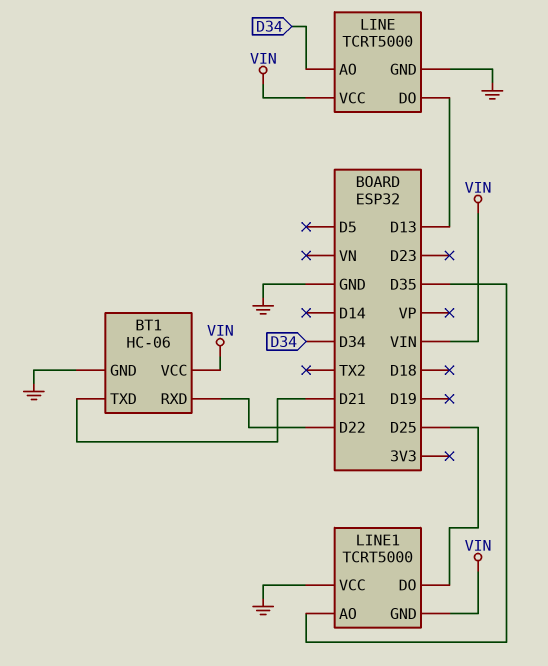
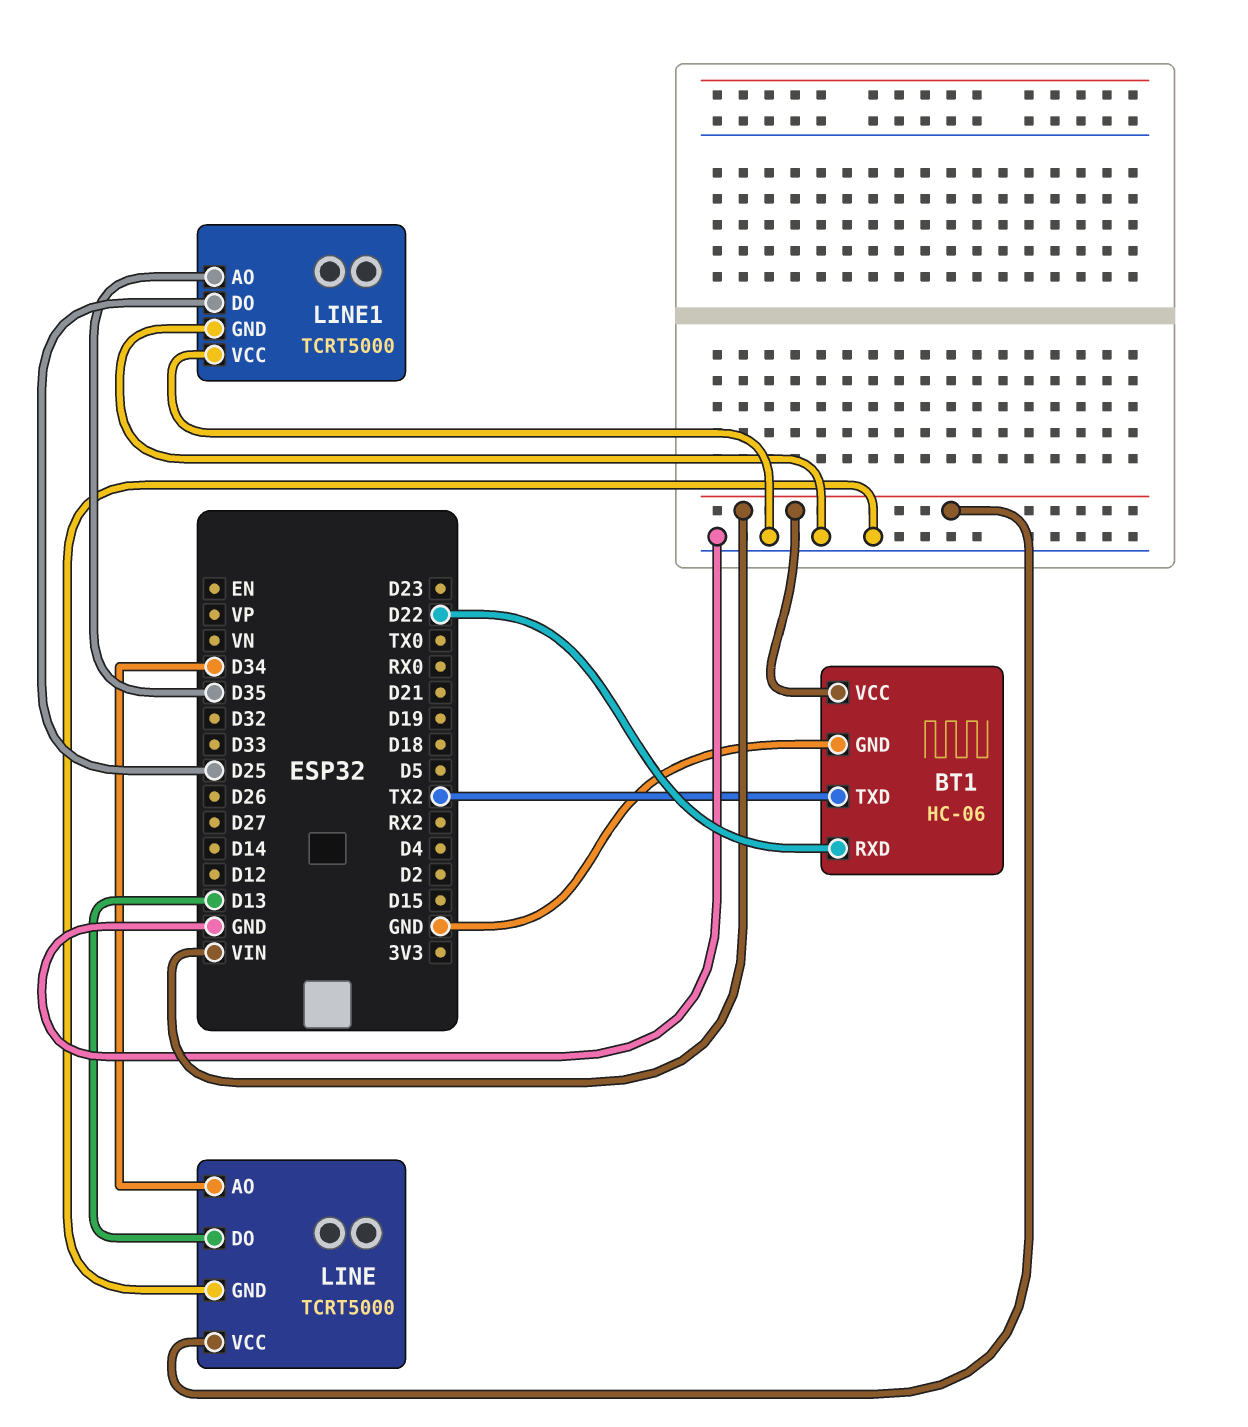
BT1 pin TXD: D21 -> TX2
LINE1 pin GND: VIN -> GND

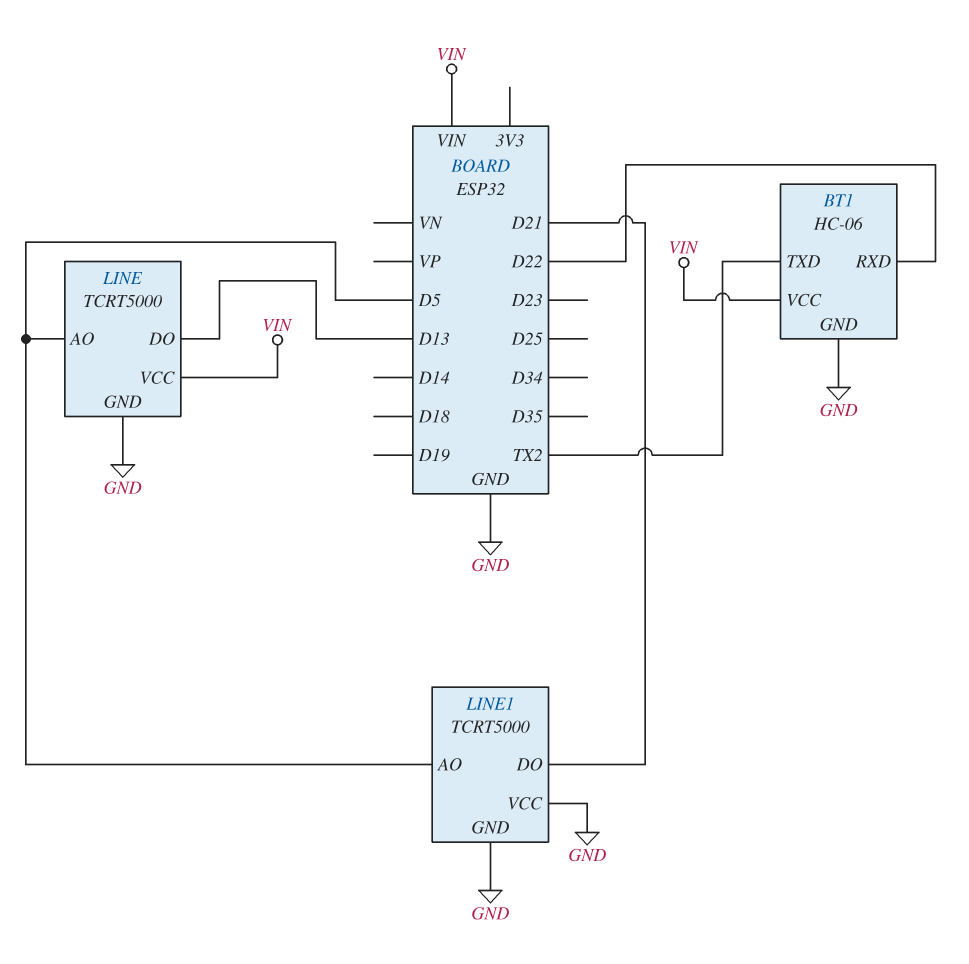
LINE pin AO: D34 -> D5
LINE1 pin AO: D35 -> D5
LINE1 pin DO: D25 -> D21

